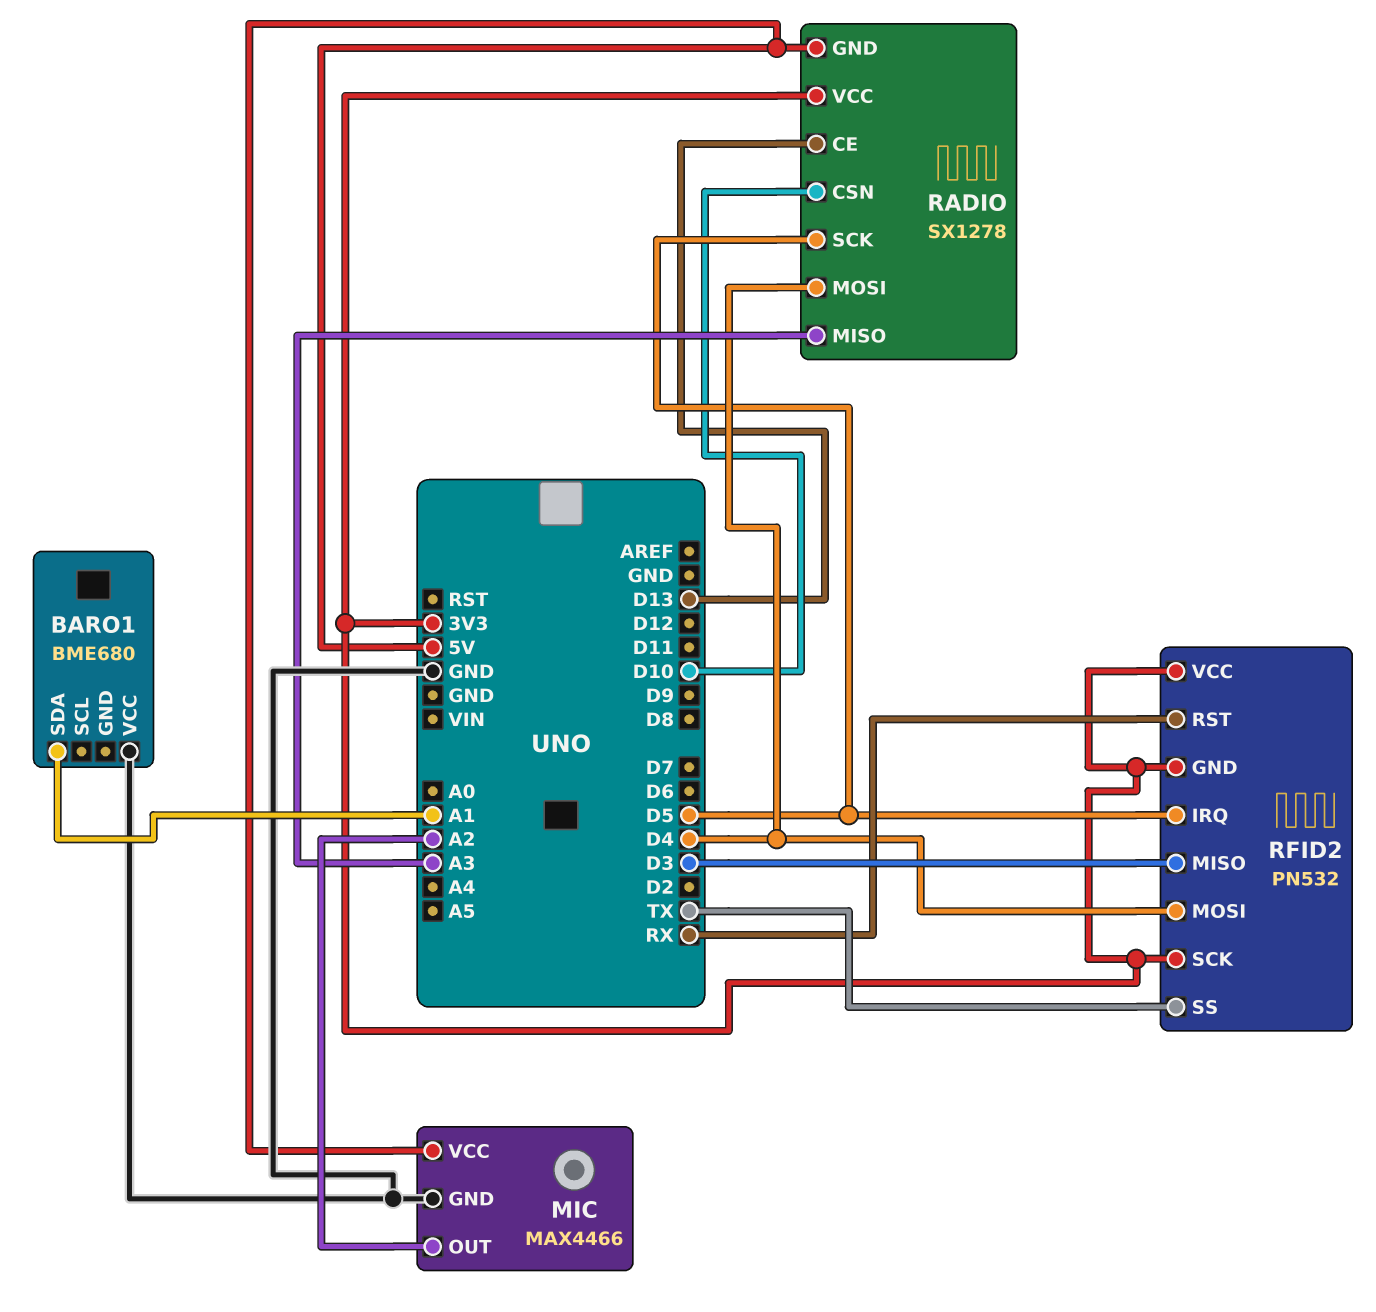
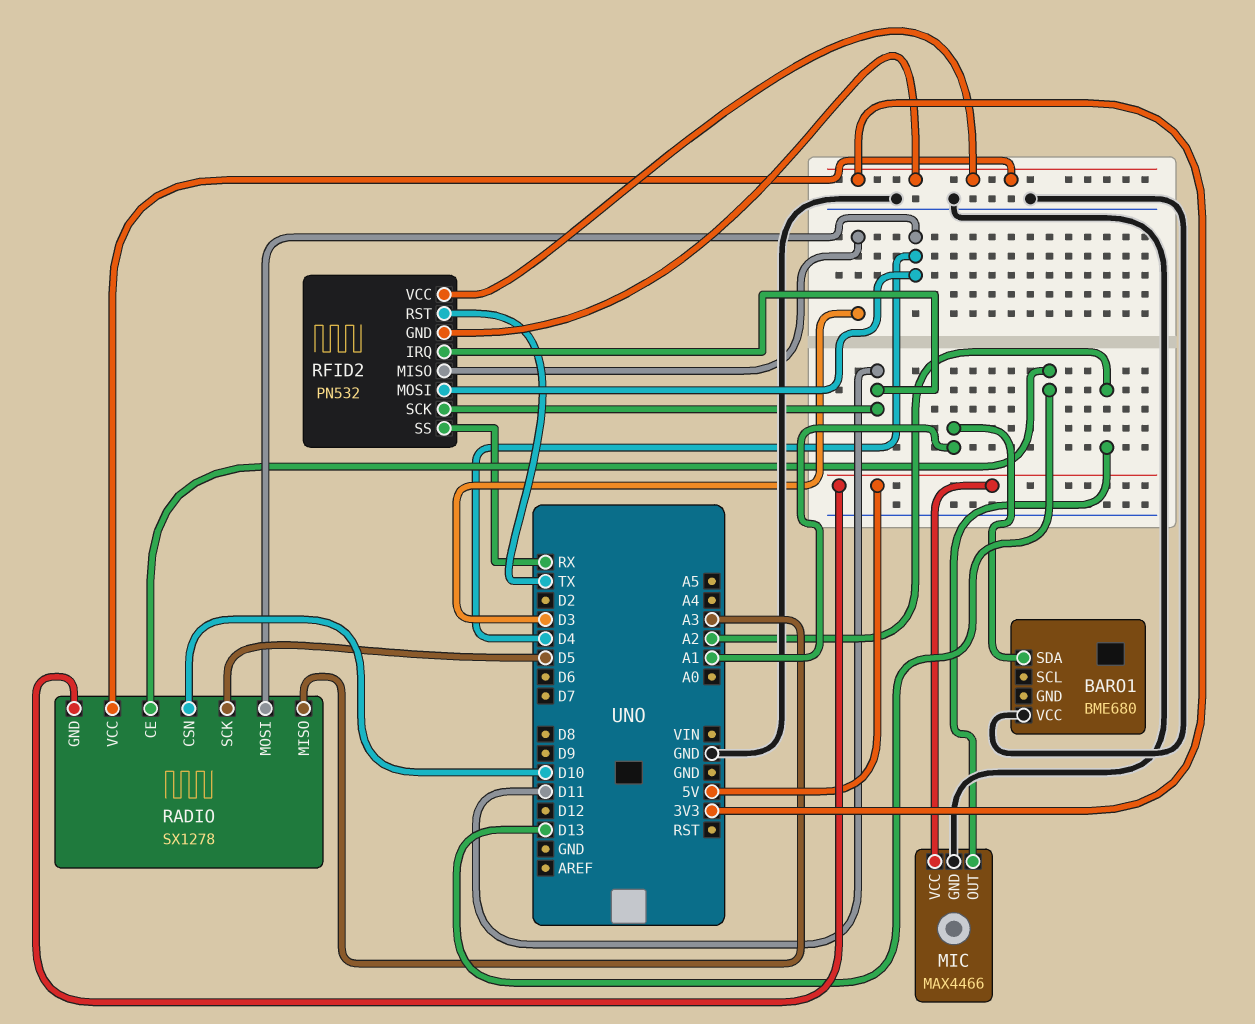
RFID2 pin IRQ: D5 -> D11
RFID2 pin RST: RX -> TX
RFID2 pin SCK: 3V3 -> D11
RFID2 pin SS: TX -> RX

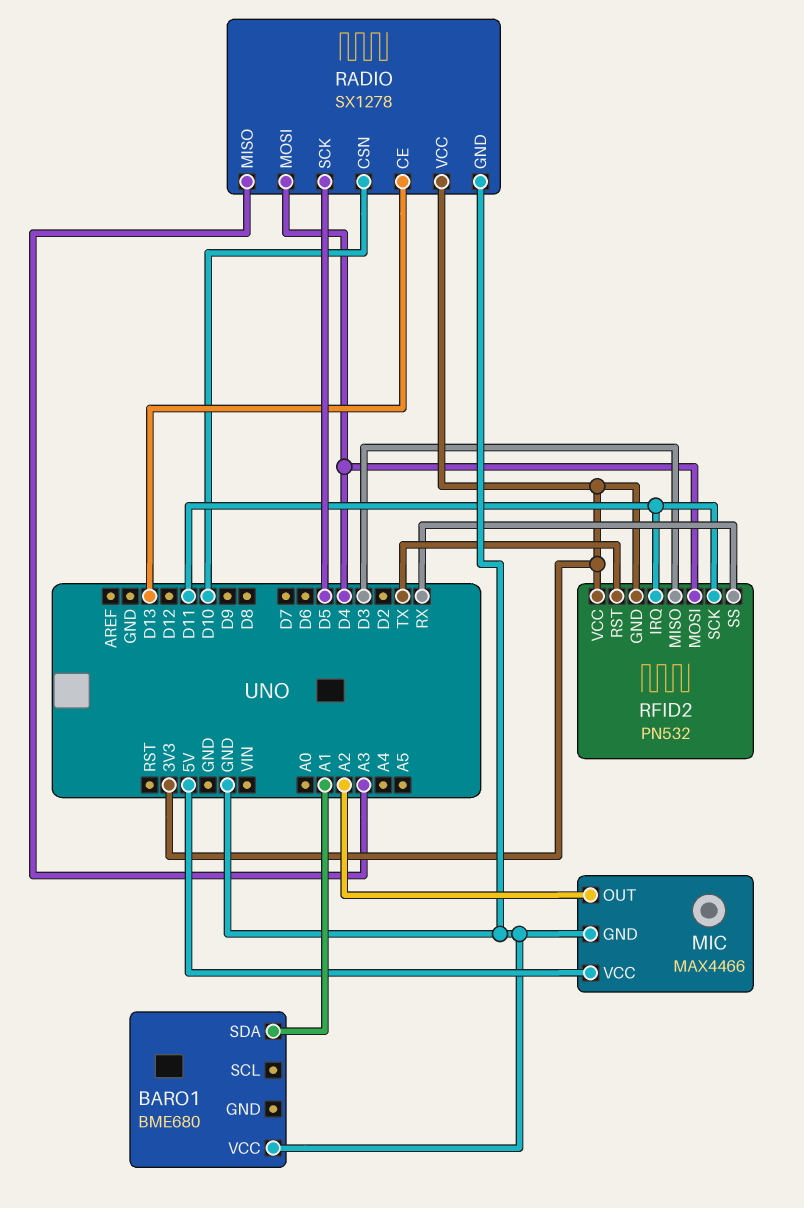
RADIO pin GND: 5V -> GND

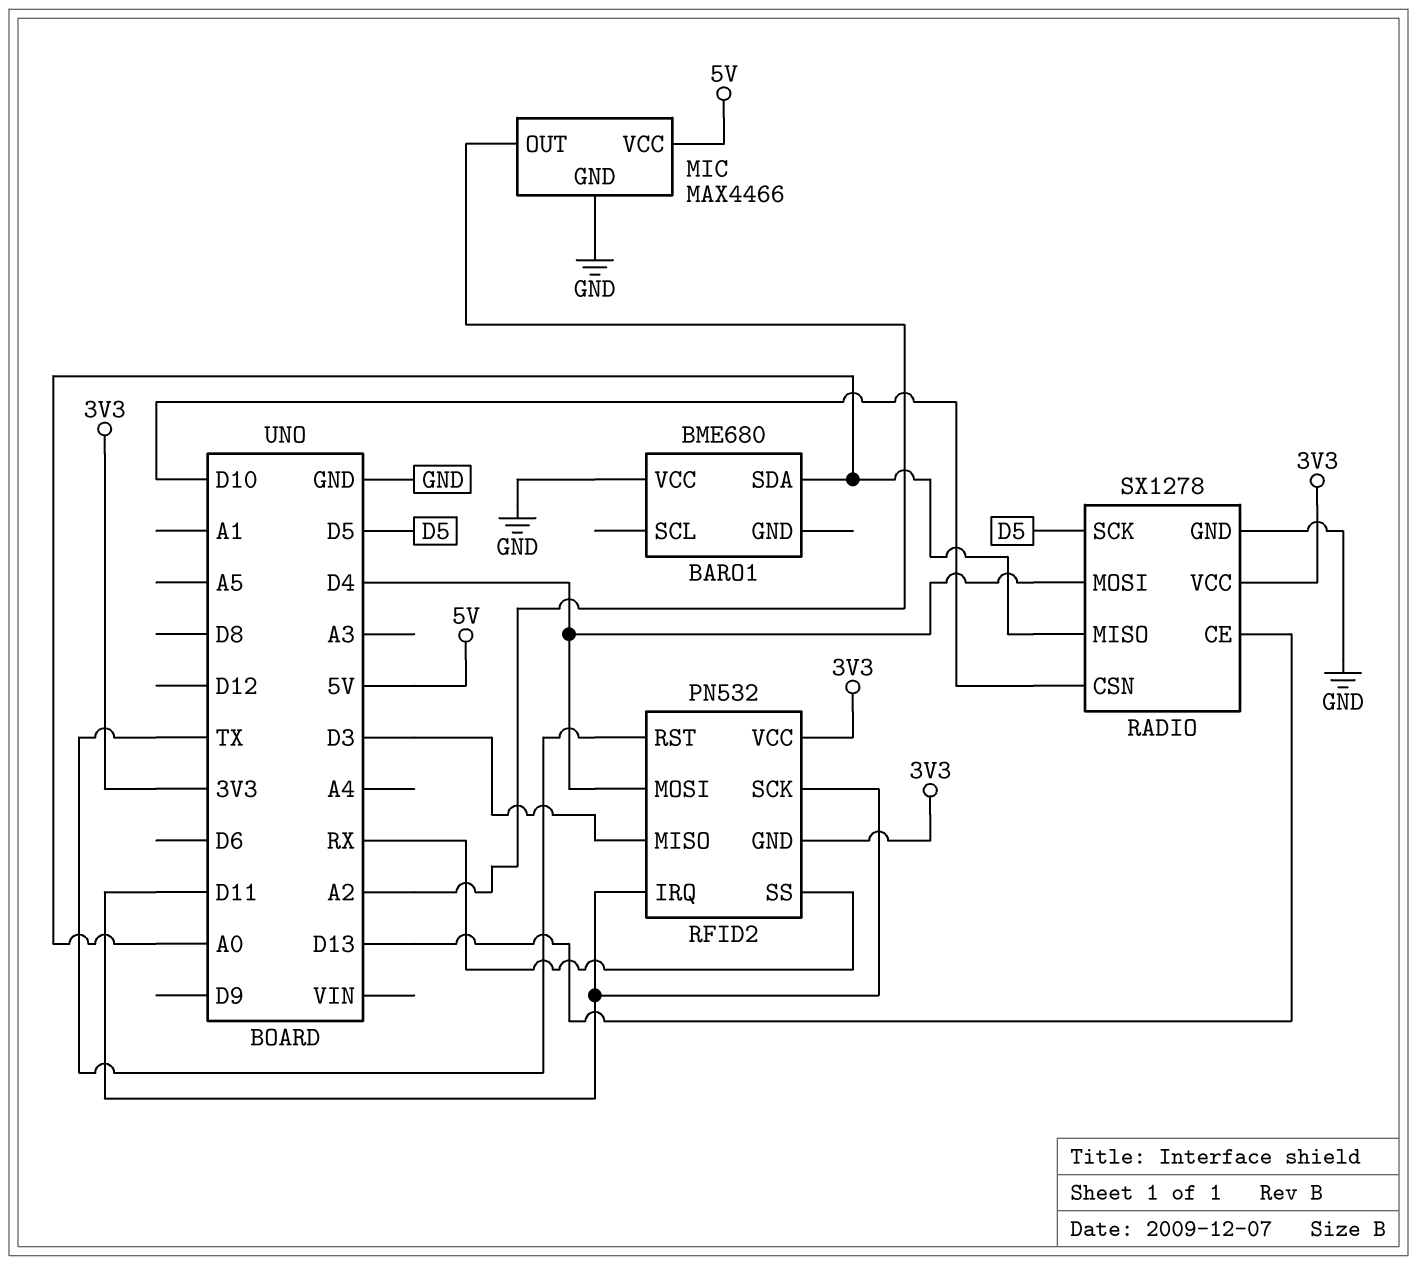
BARO1 pin SDA: A1 -> A0
RADIO pin MISO: A3 -> A0

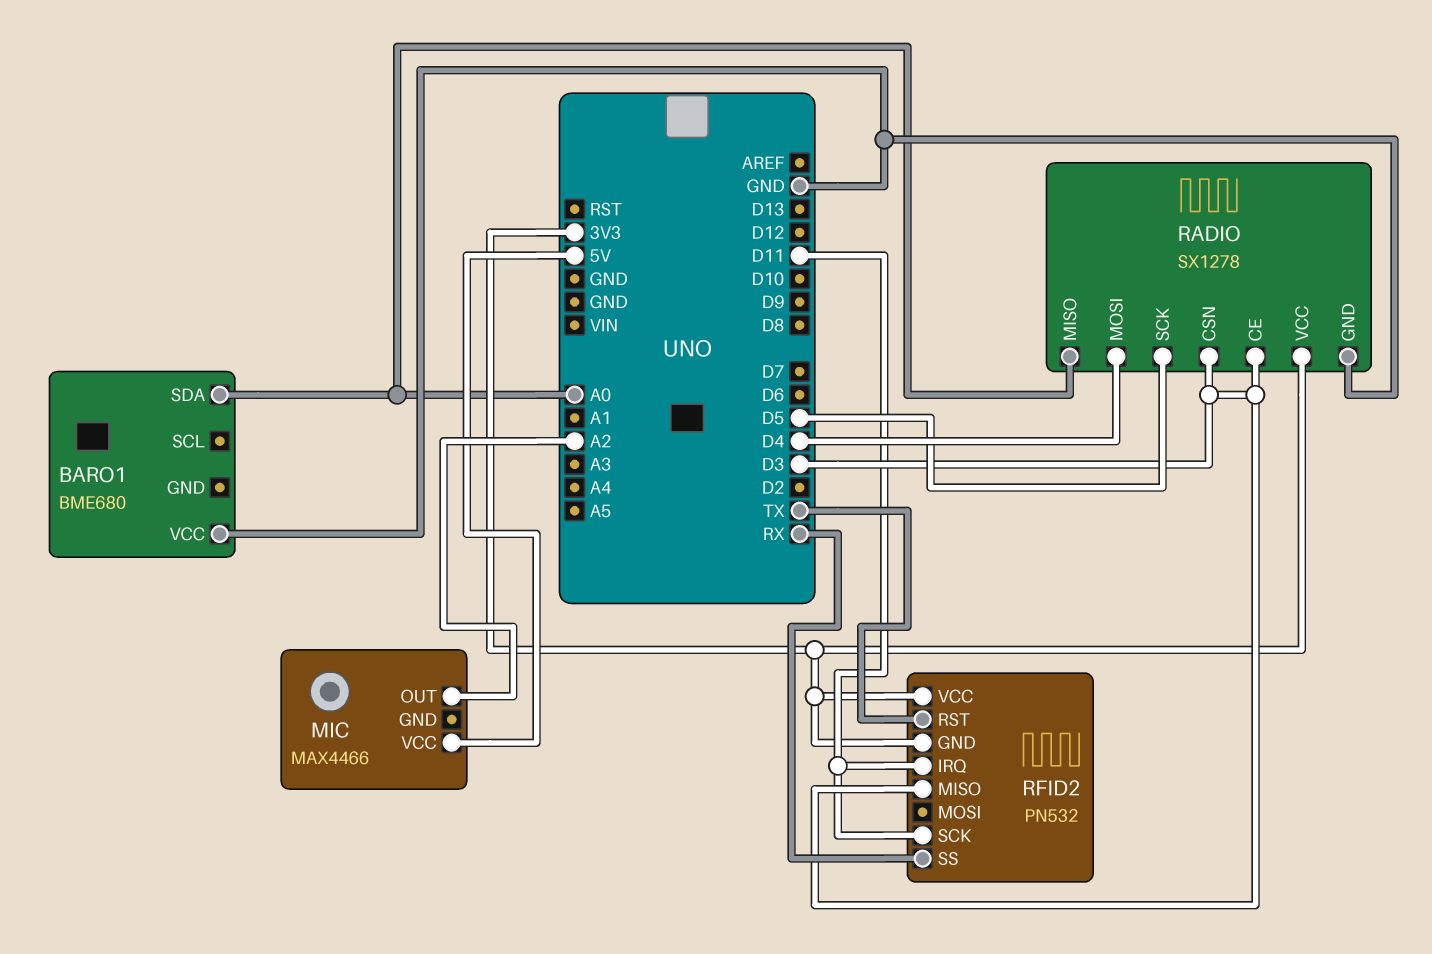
MIC pin GND: GND -> none
RADIO pin CE: D13 -> D3
RADIO pin CSN: D10 -> D3
RFID2 pin MOSI: D4 -> none

